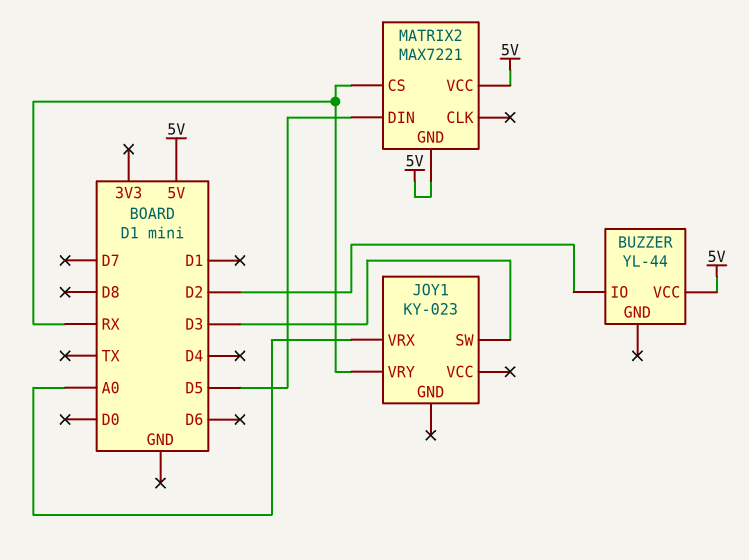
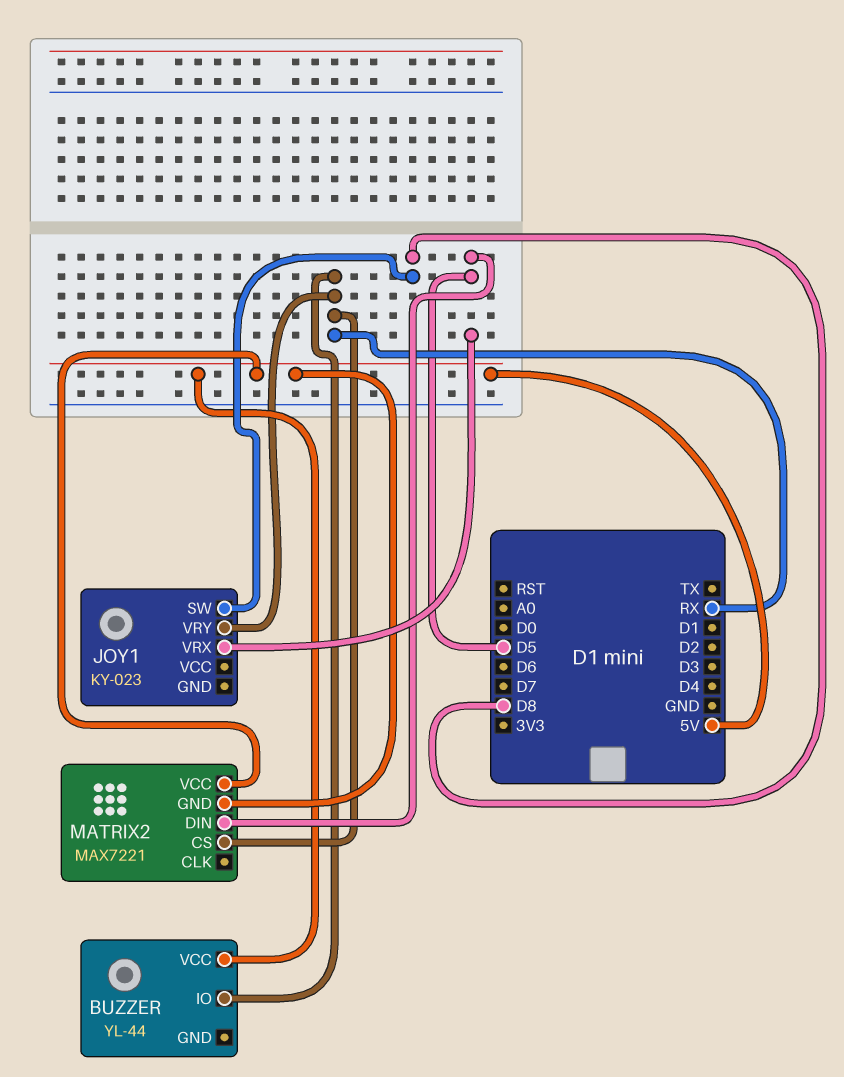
BUZZER pin IO: D2 -> RX
JOY1 pin SW: D3 -> D8
JOY1 pin VRX: A0 -> D5

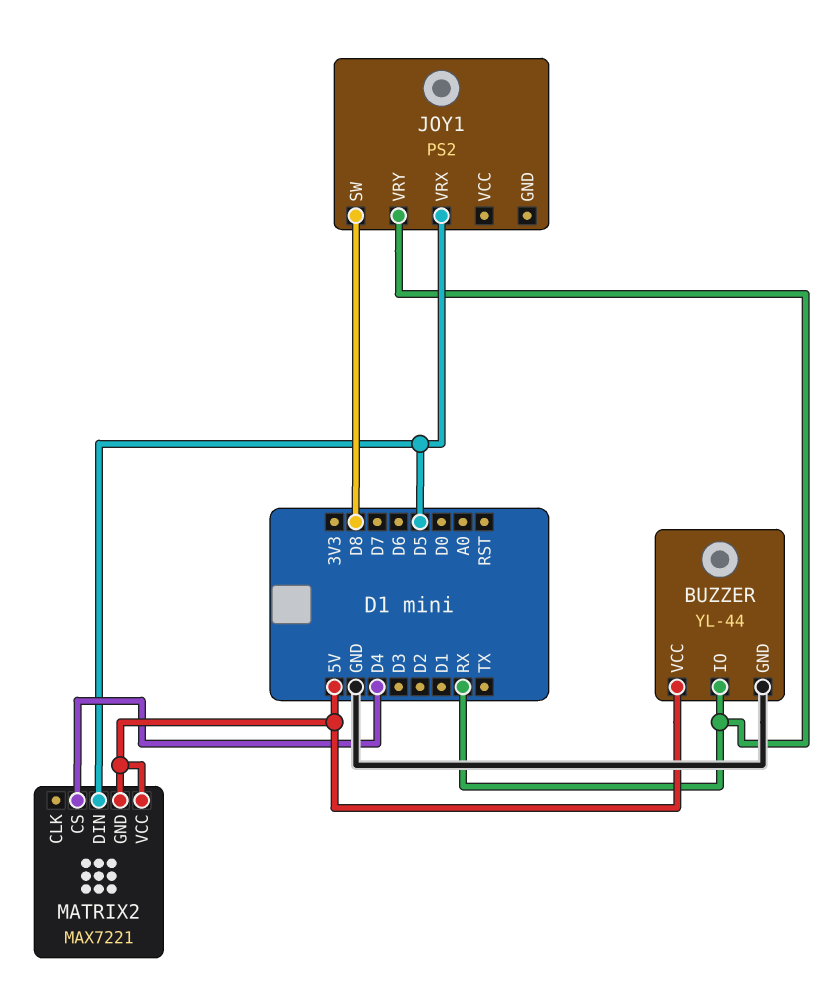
BUZZER pin GND: none -> GND
JOY1: KY-023 -> PS2
MATRIX2 pin CS: RX -> D4

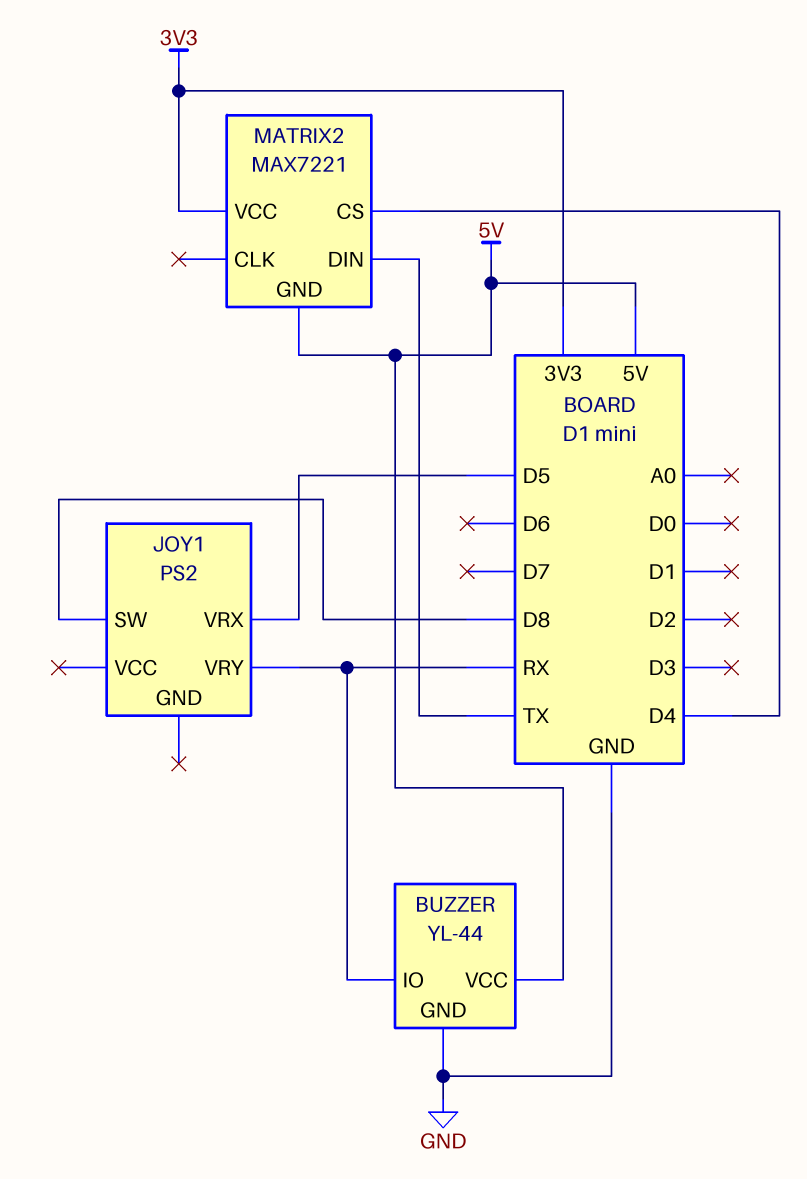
MATRIX2 pin DIN: D5 -> TX
MATRIX2 pin VCC: 5V -> 3V3

